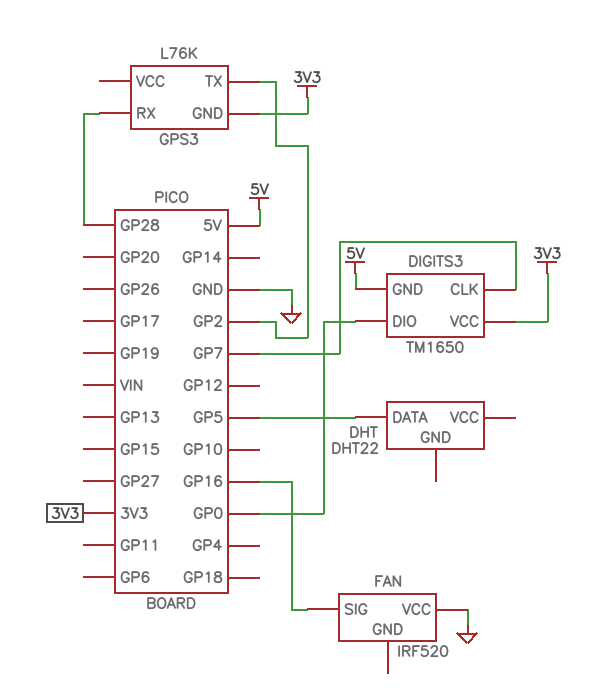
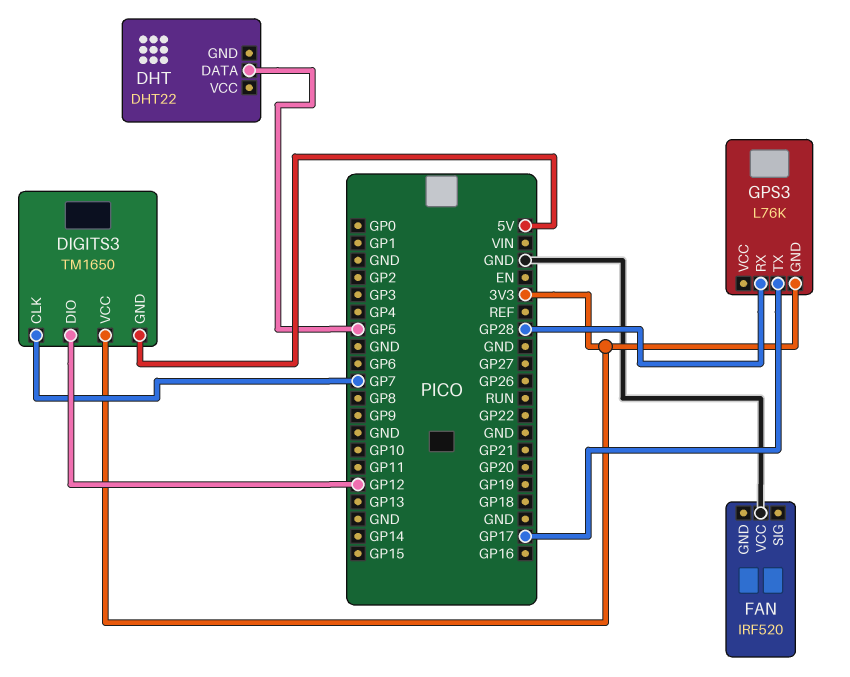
DIGITS3 pin DIO: GP0 -> GP12
FAN pin SIG: GP16 -> none
GPS3 pin TX: GP2 -> GP17

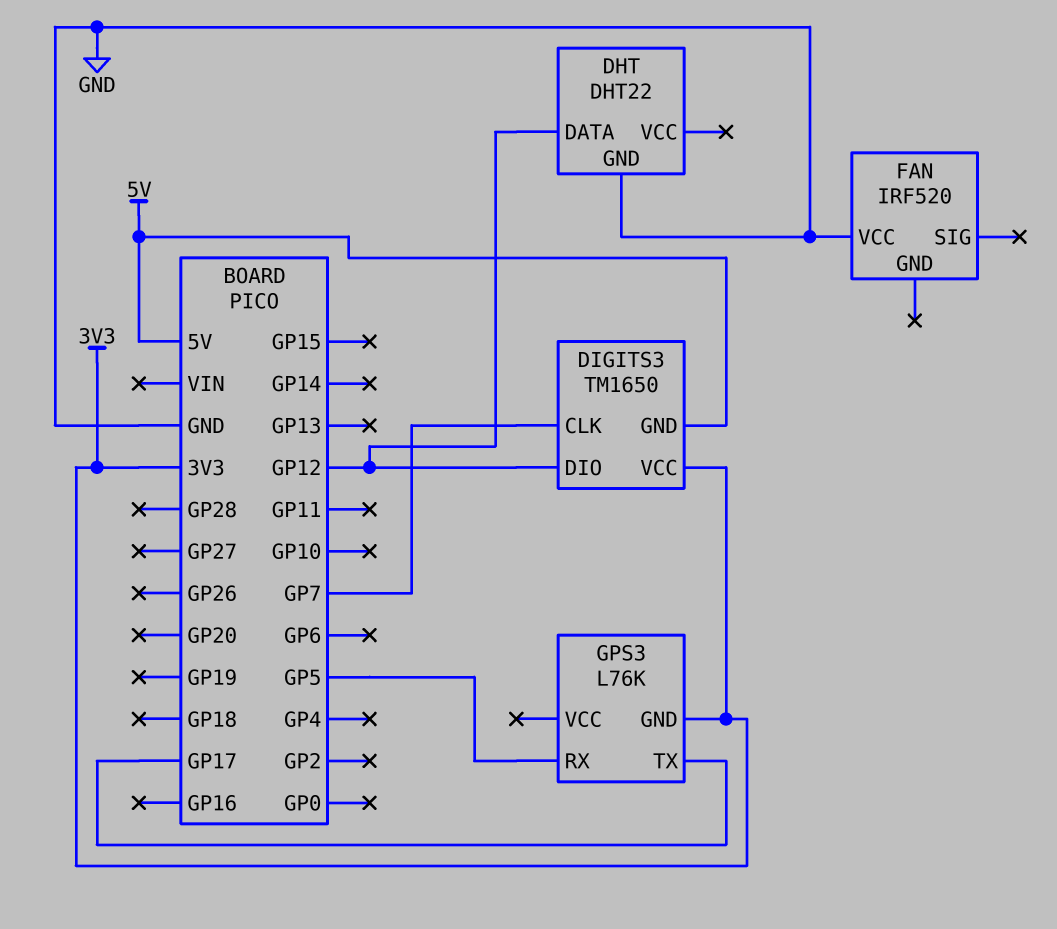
DHT pin DATA: GP5 -> GP12
DHT pin GND: none -> GND
GPS3 pin RX: GP28 -> GP5

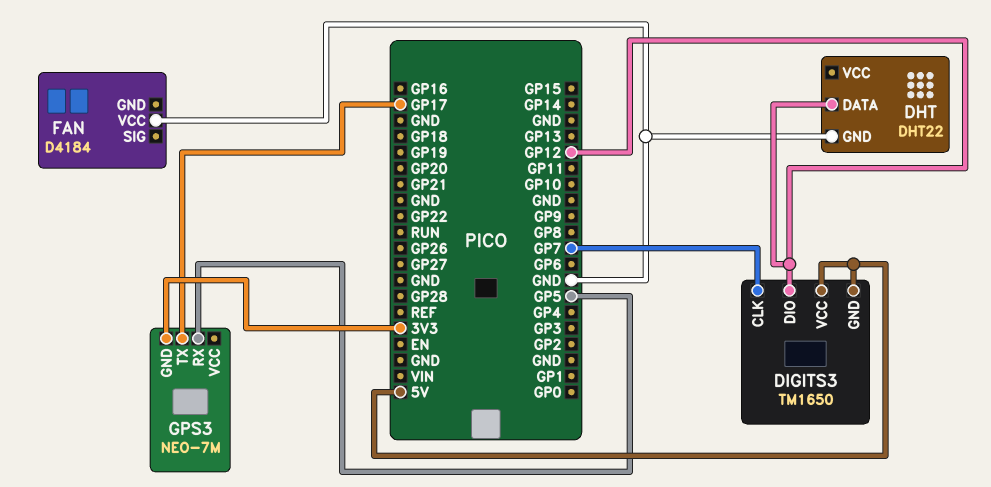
DIGITS3 pin VCC: 3V3 -> 5V
FAN: IRF520 -> D4184
GPS3: L76K -> NEO-7M

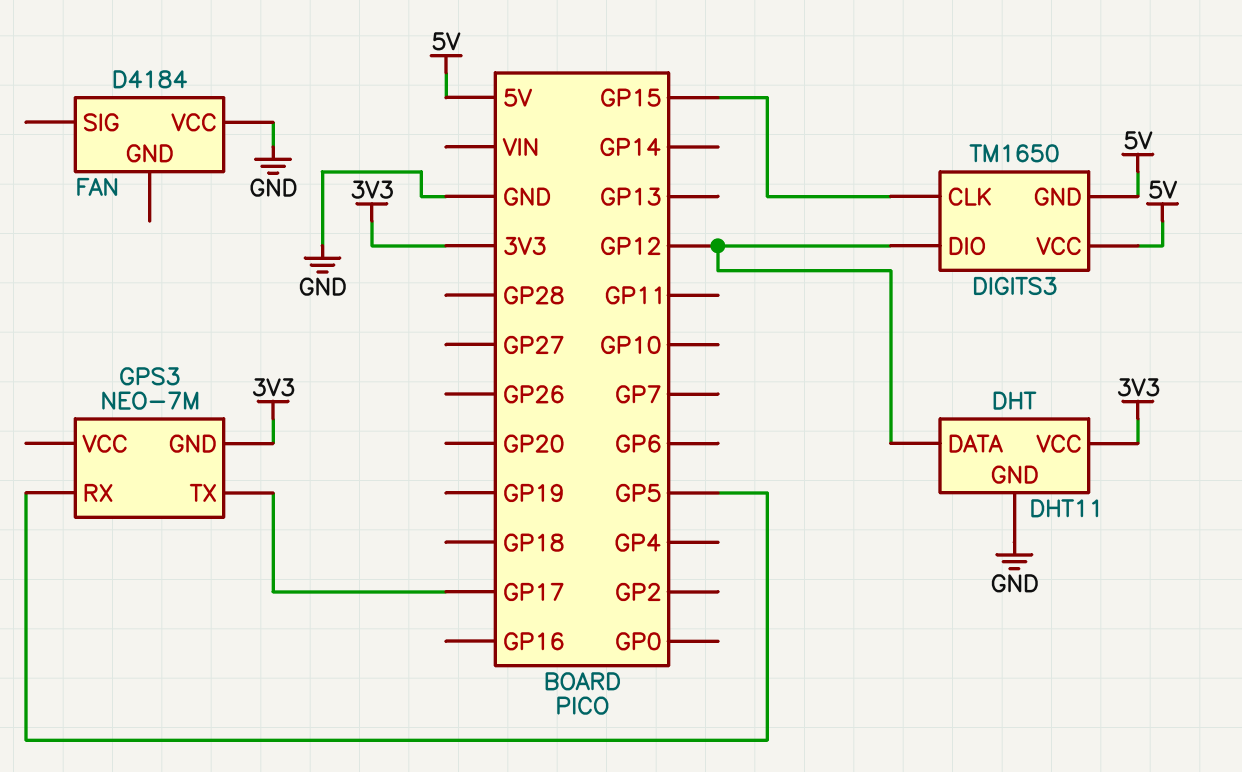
DHT: DHT22 -> DHT11
DHT pin VCC: none -> 3V3
DIGITS3 pin CLK: GP7 -> GP15

